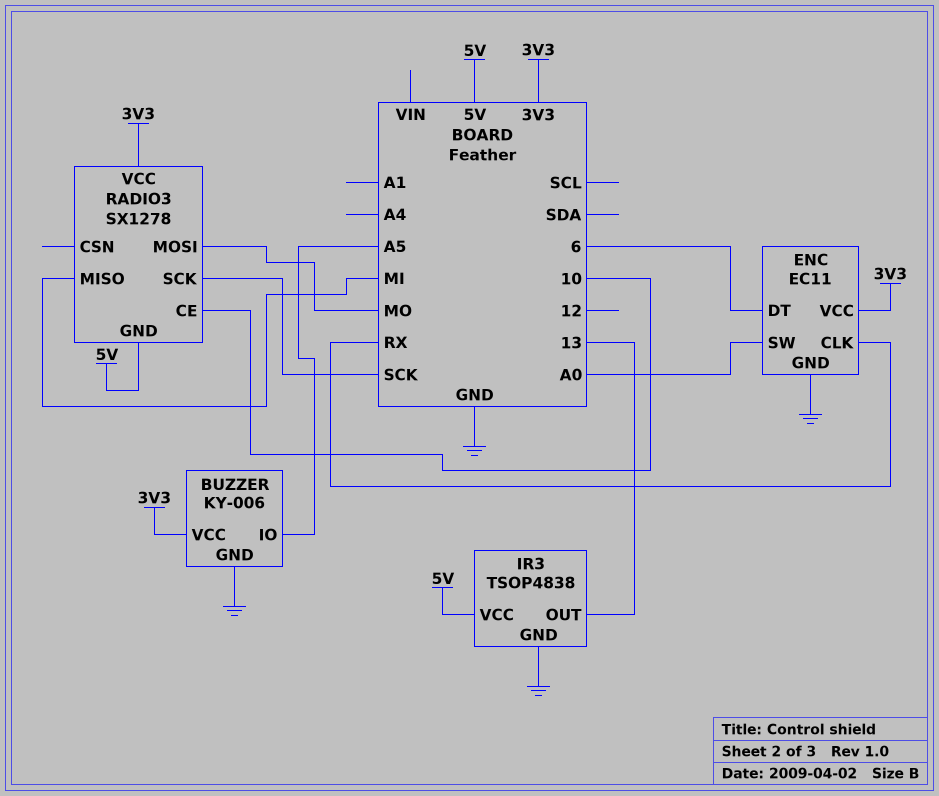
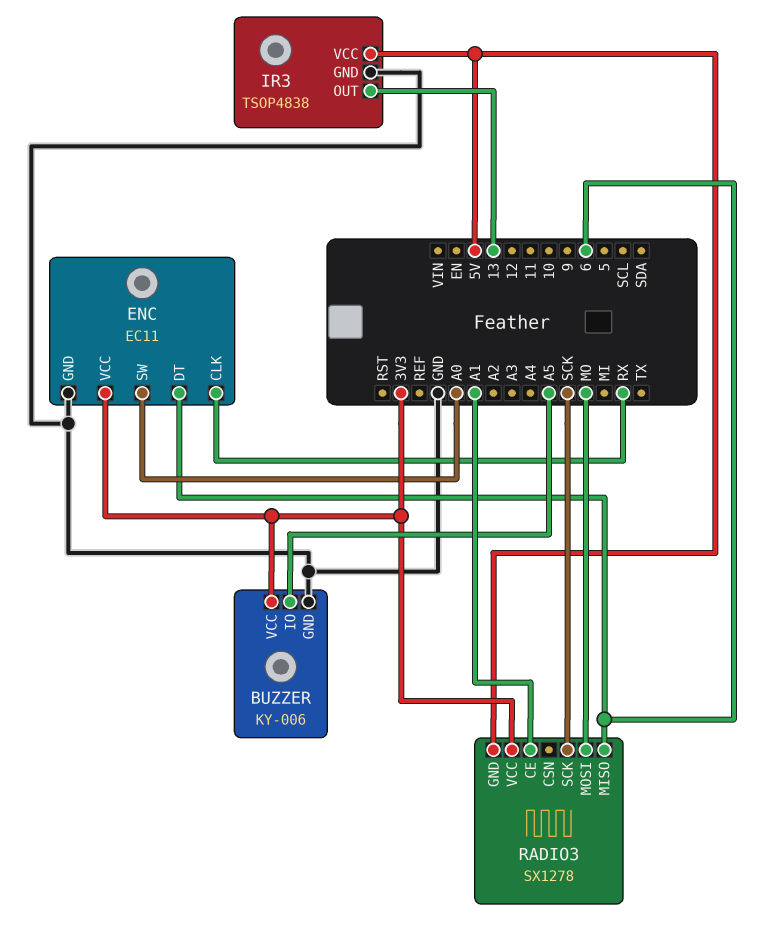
RADIO3 pin CE: 10 -> A1
RADIO3 pin MISO: MI -> 6

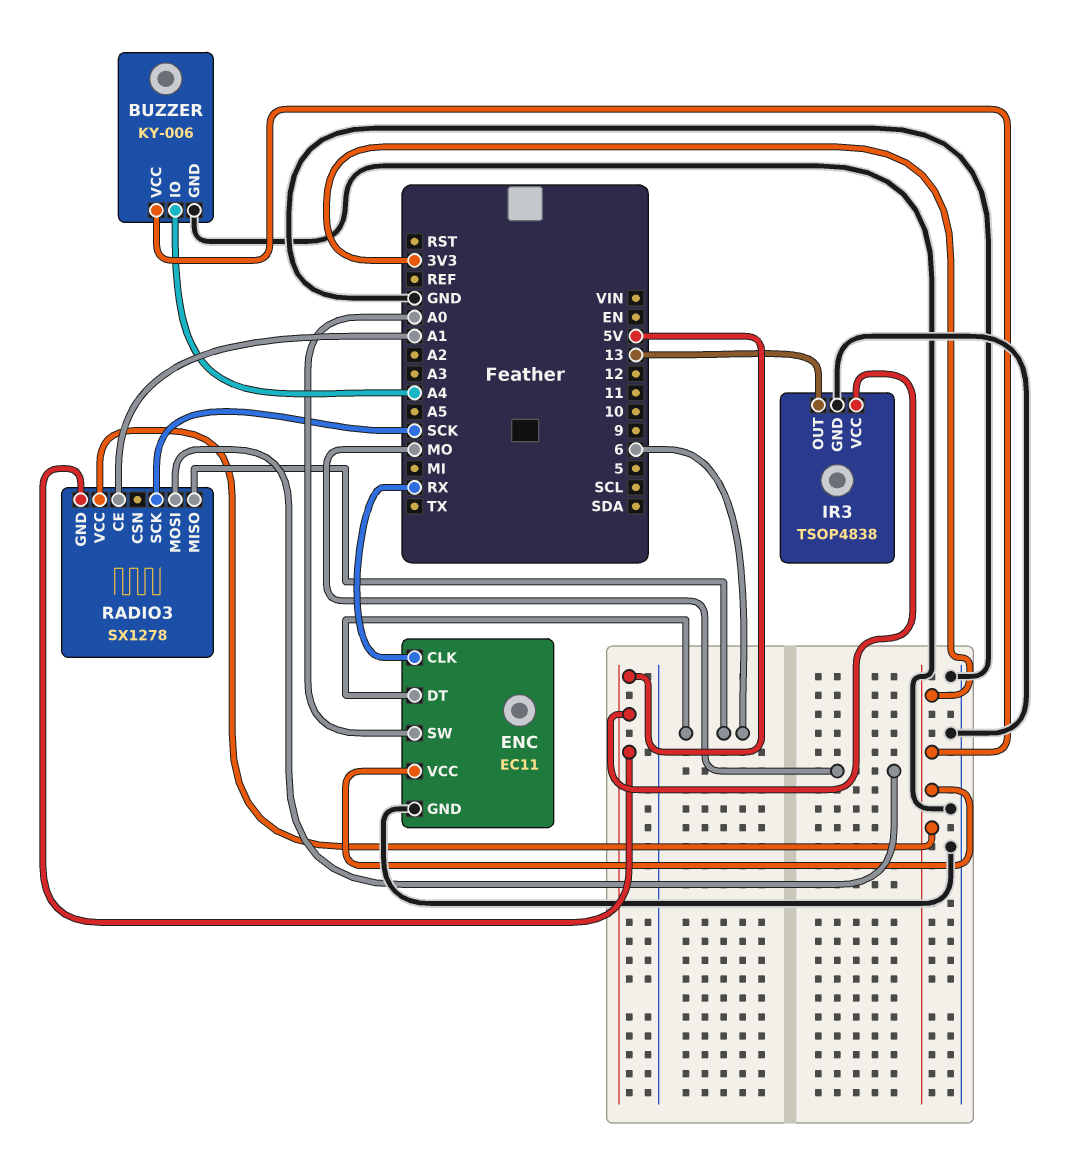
BUZZER pin IO: A5 -> A4

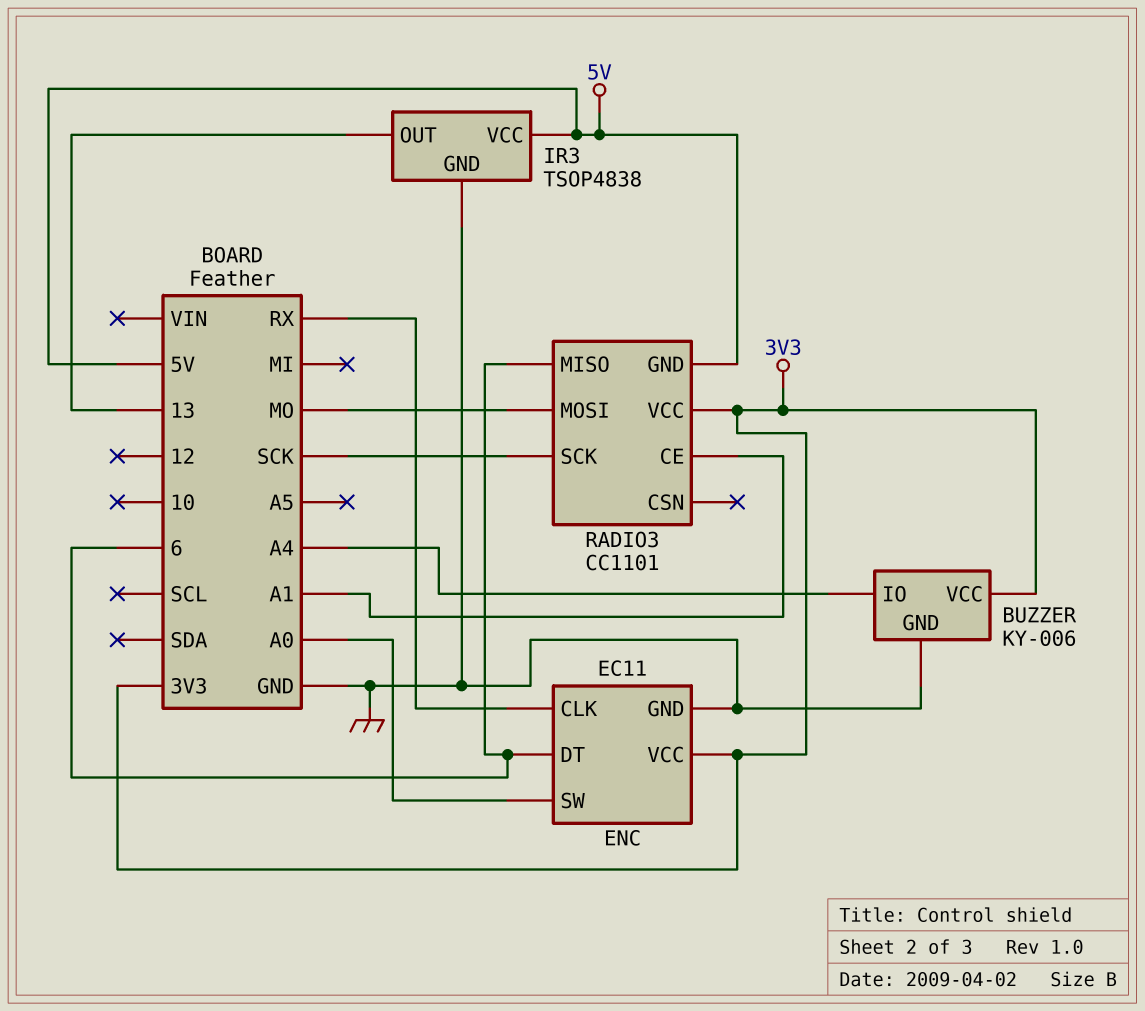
RADIO3: SX1278 -> CC1101

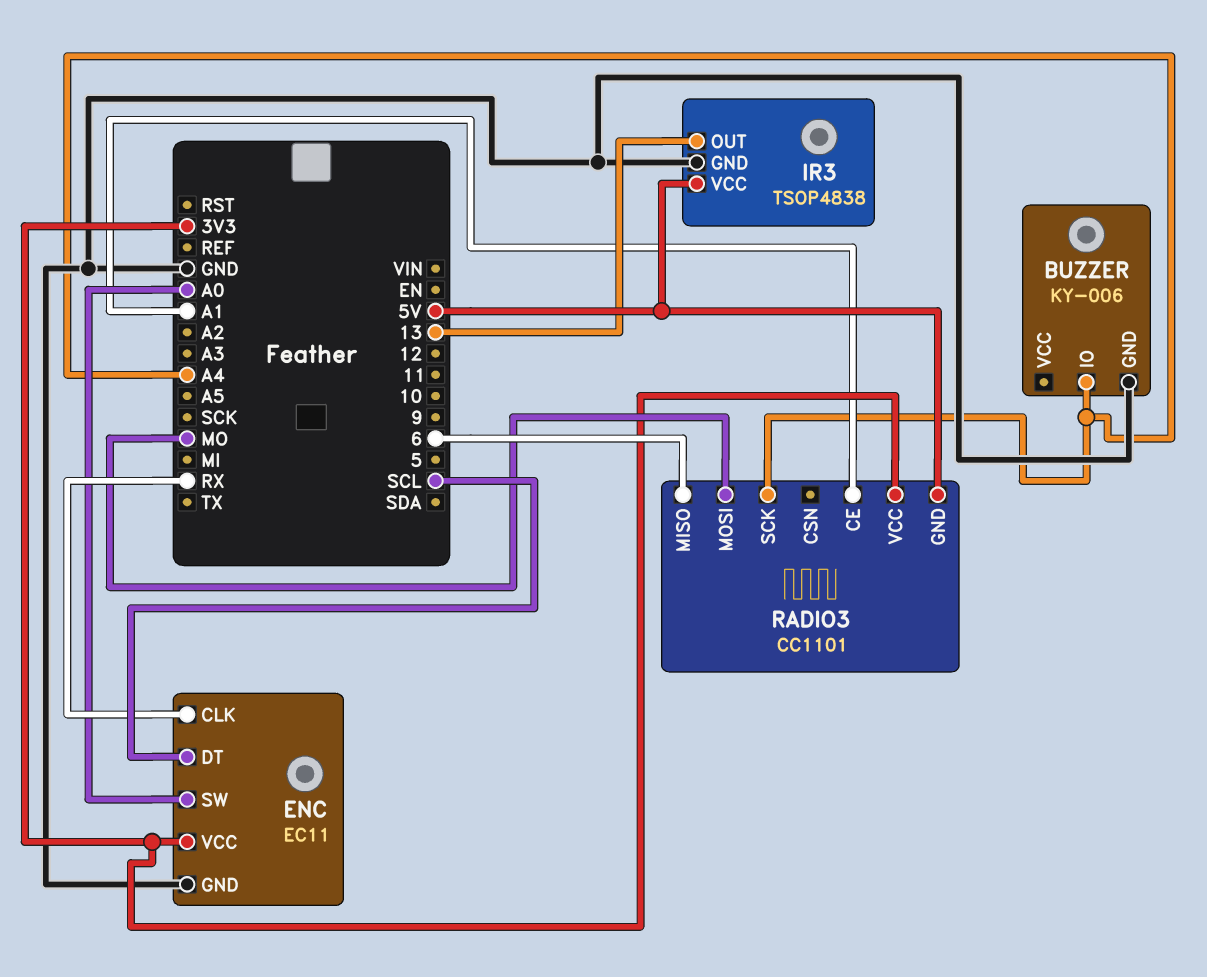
BUZZER pin VCC: 3V3 -> none
ENC pin DT: 6 -> SCL
RADIO3 pin SCK: SCK -> A4

